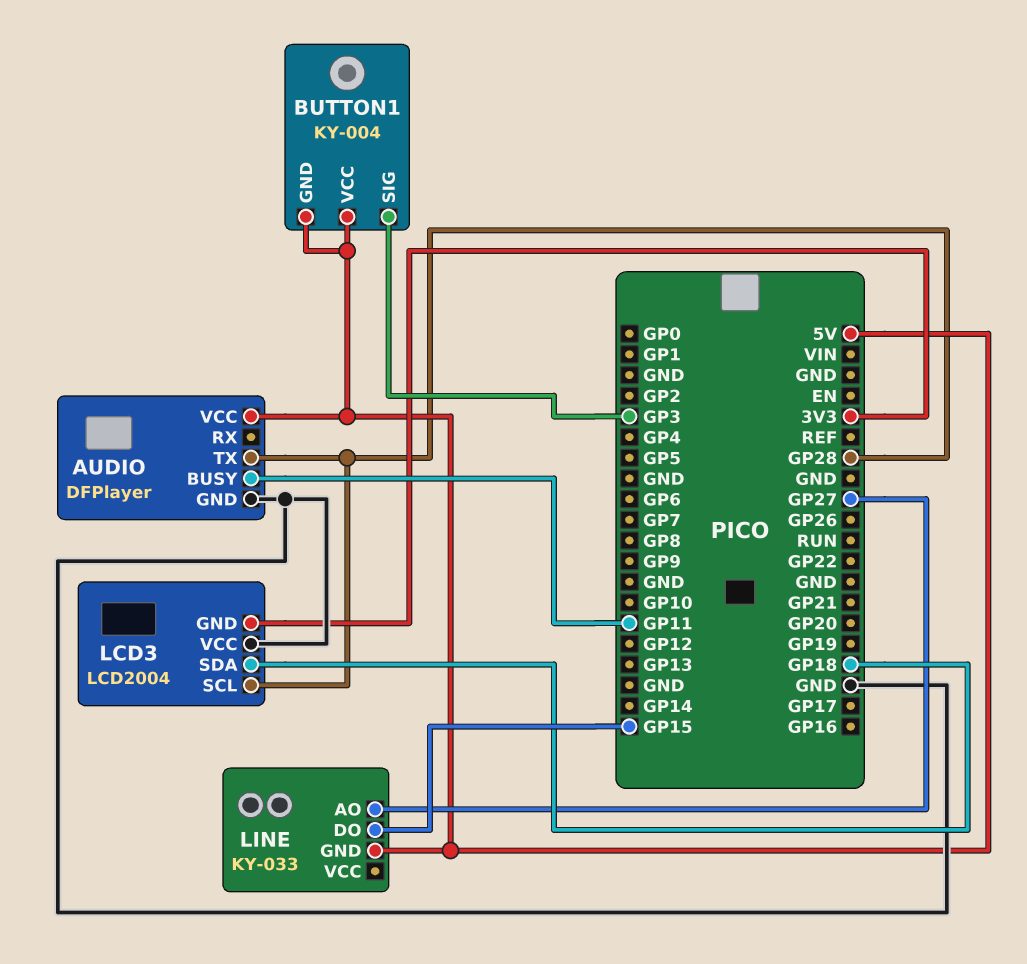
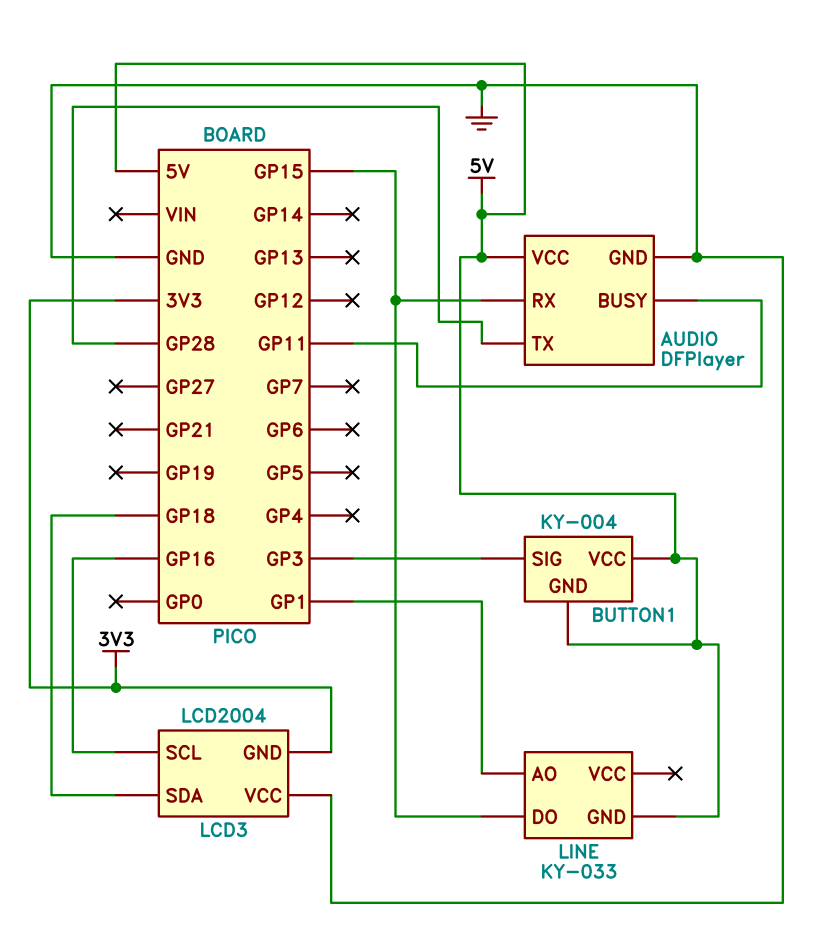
AUDIO pin RX: none -> GP15
LCD3 pin SCL: GP28 -> GP16
LINE pin AO: GP27 -> GP1

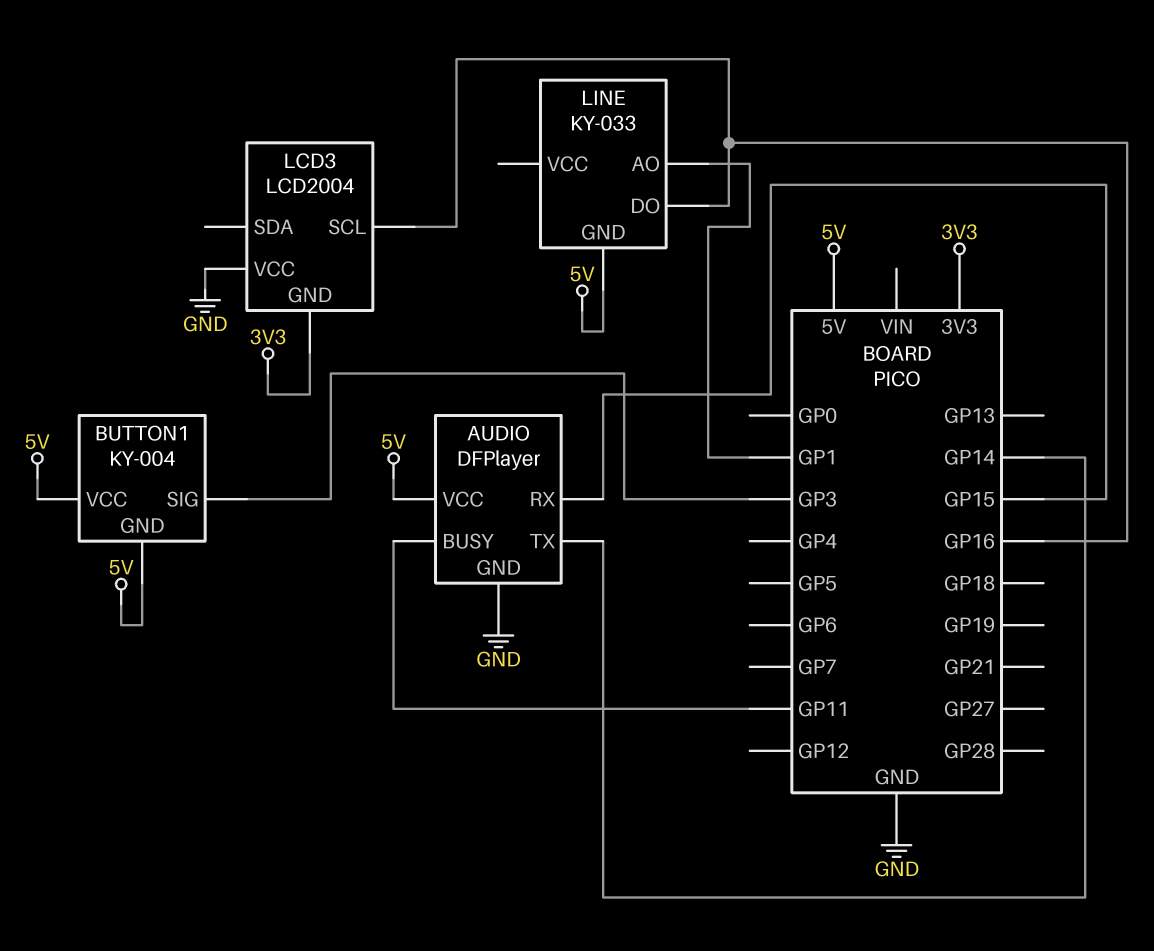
AUDIO pin TX: GP28 -> GP14
LCD3 pin SDA: GP18 -> none
LINE pin DO: GP15 -> GP16

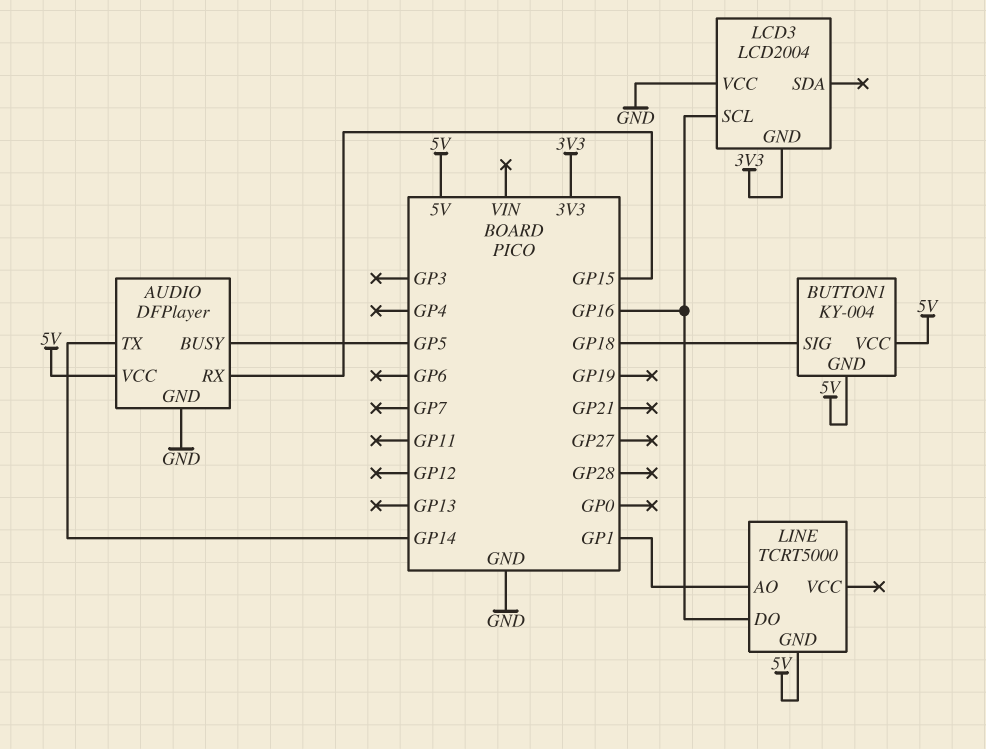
AUDIO pin BUSY: GP11 -> GP5
BUTTON1 pin SIG: GP3 -> GP18
LINE: KY-033 -> TCRT5000

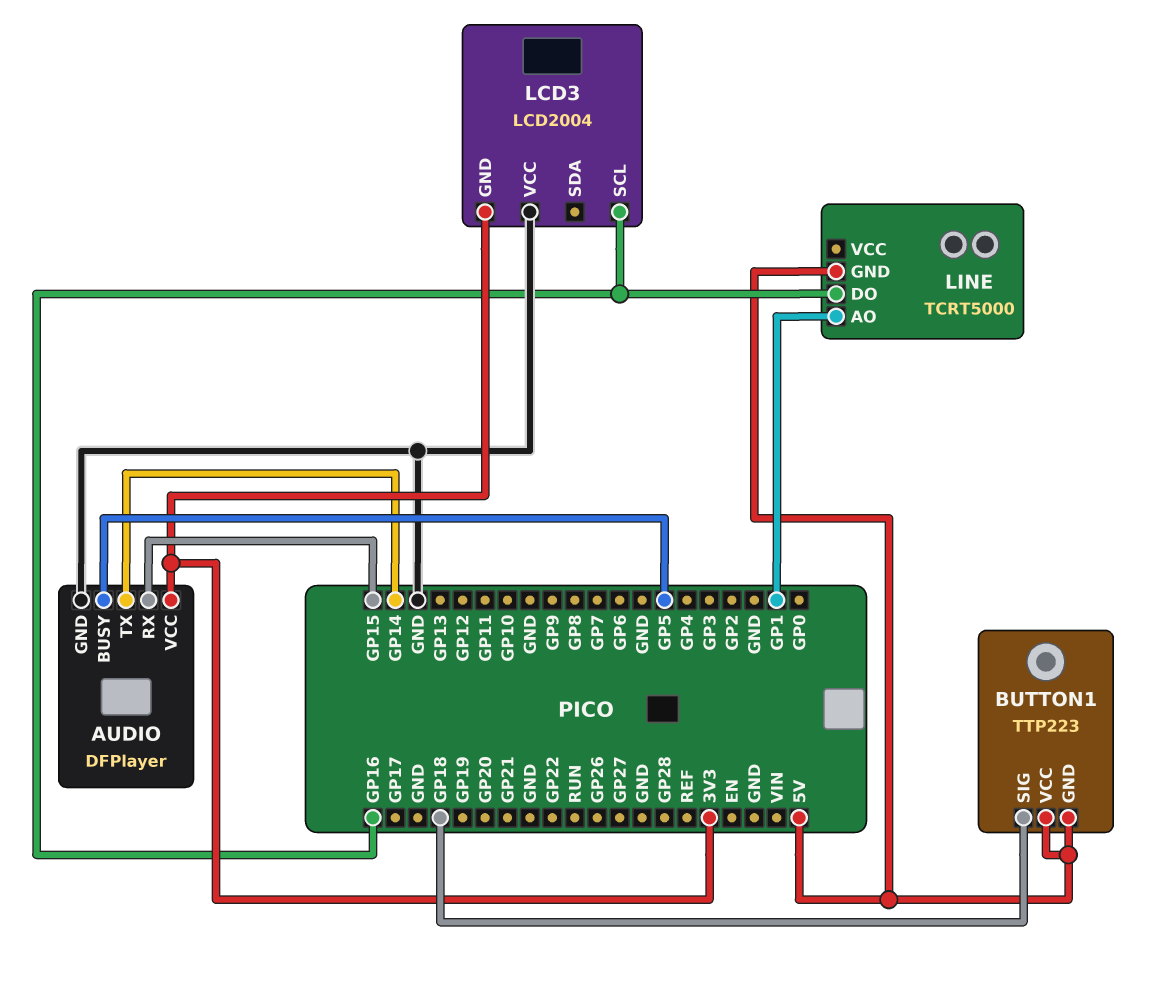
AUDIO pin VCC: 5V -> 3V3
BUTTON1: KY-004 -> TTP223

